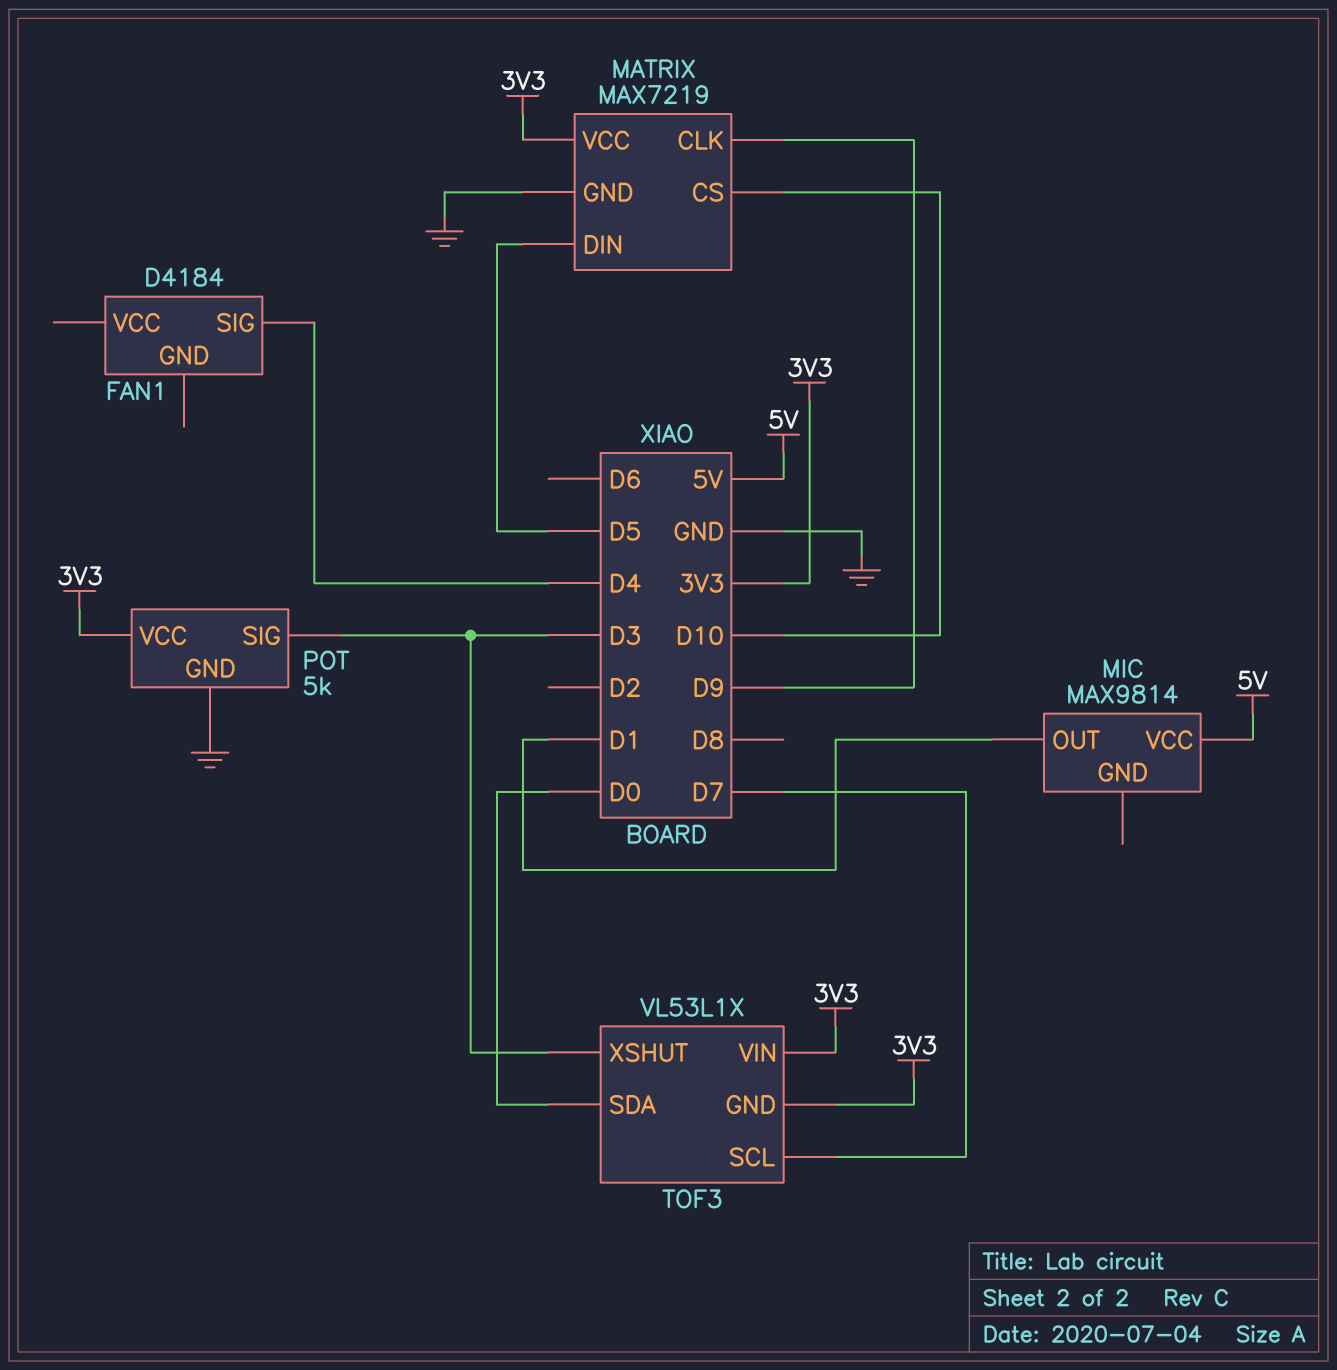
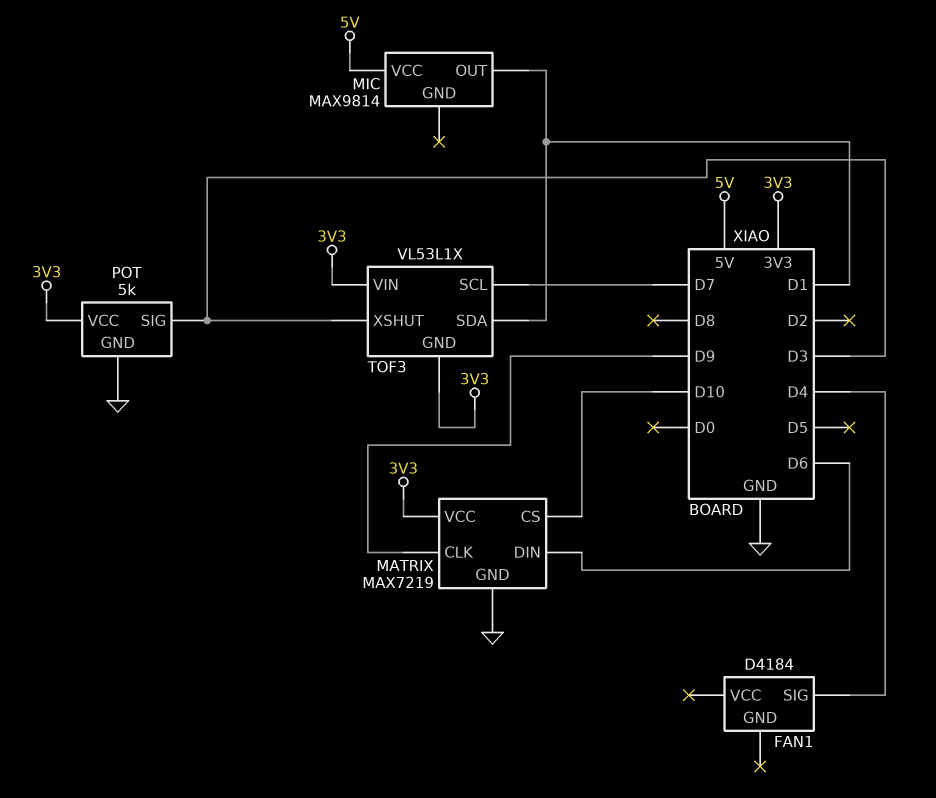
MATRIX pin DIN: D5 -> D6
TOF3 pin SDA: D0 -> D1

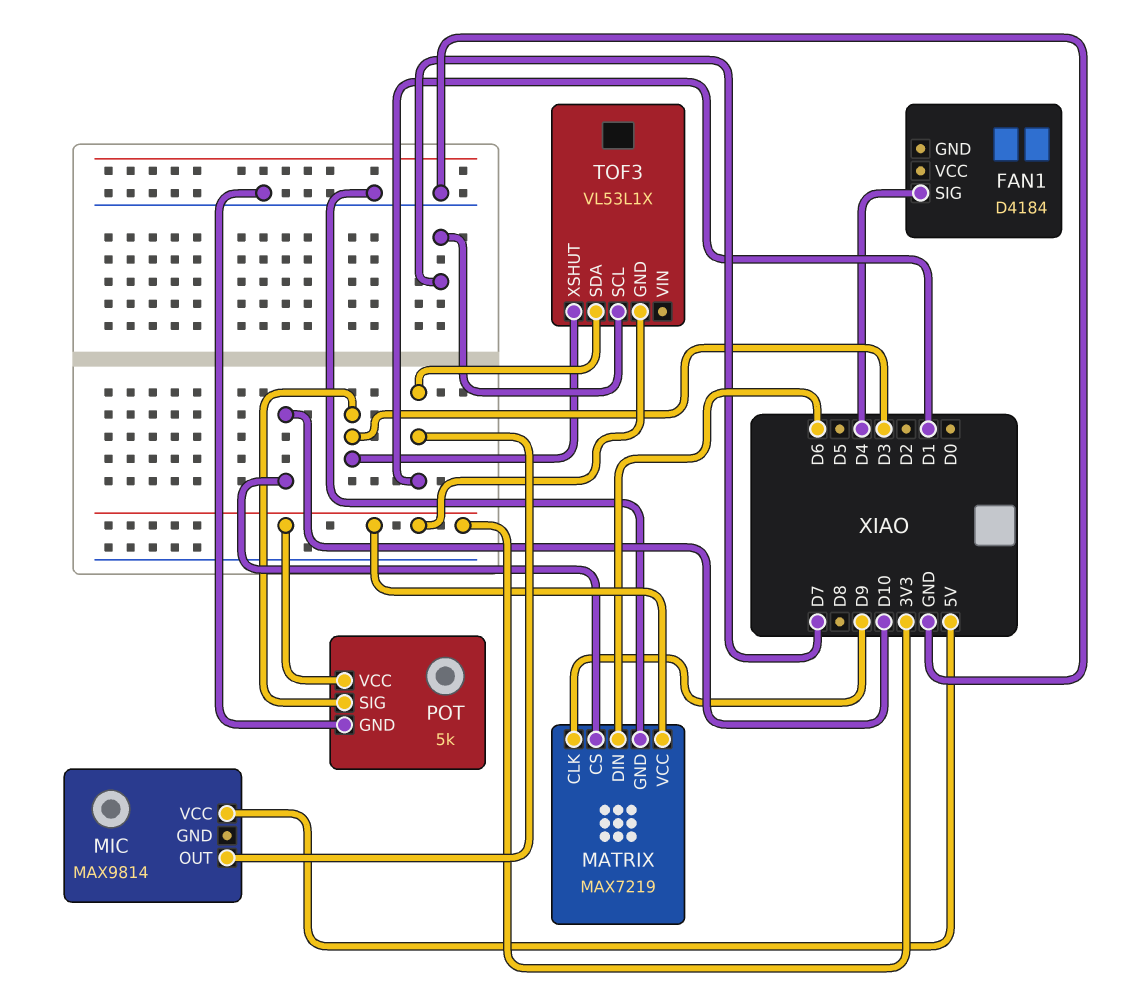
TOF3 pin VIN: 3V3 -> none

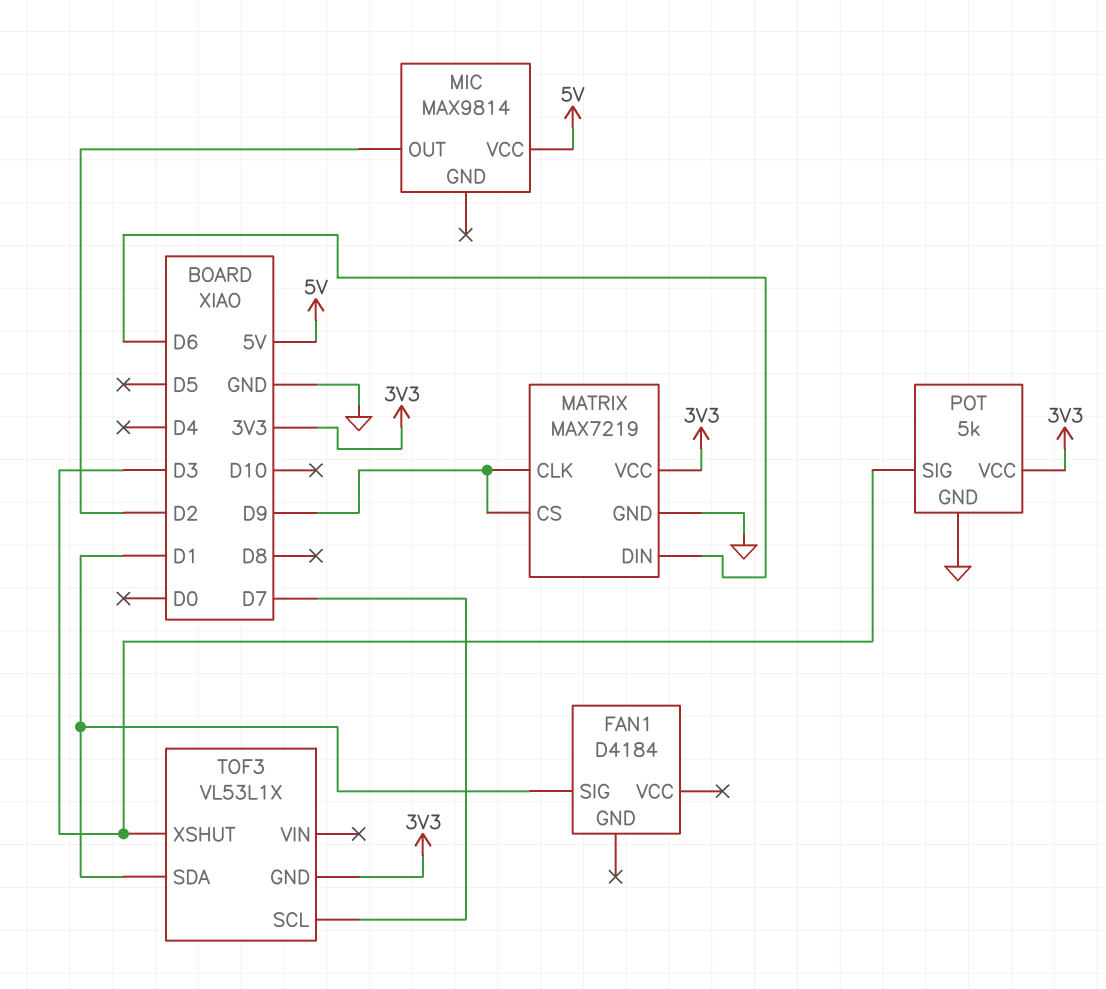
FAN1 pin SIG: D4 -> D1
MATRIX pin CS: D10 -> D9
MIC pin OUT: D1 -> D2

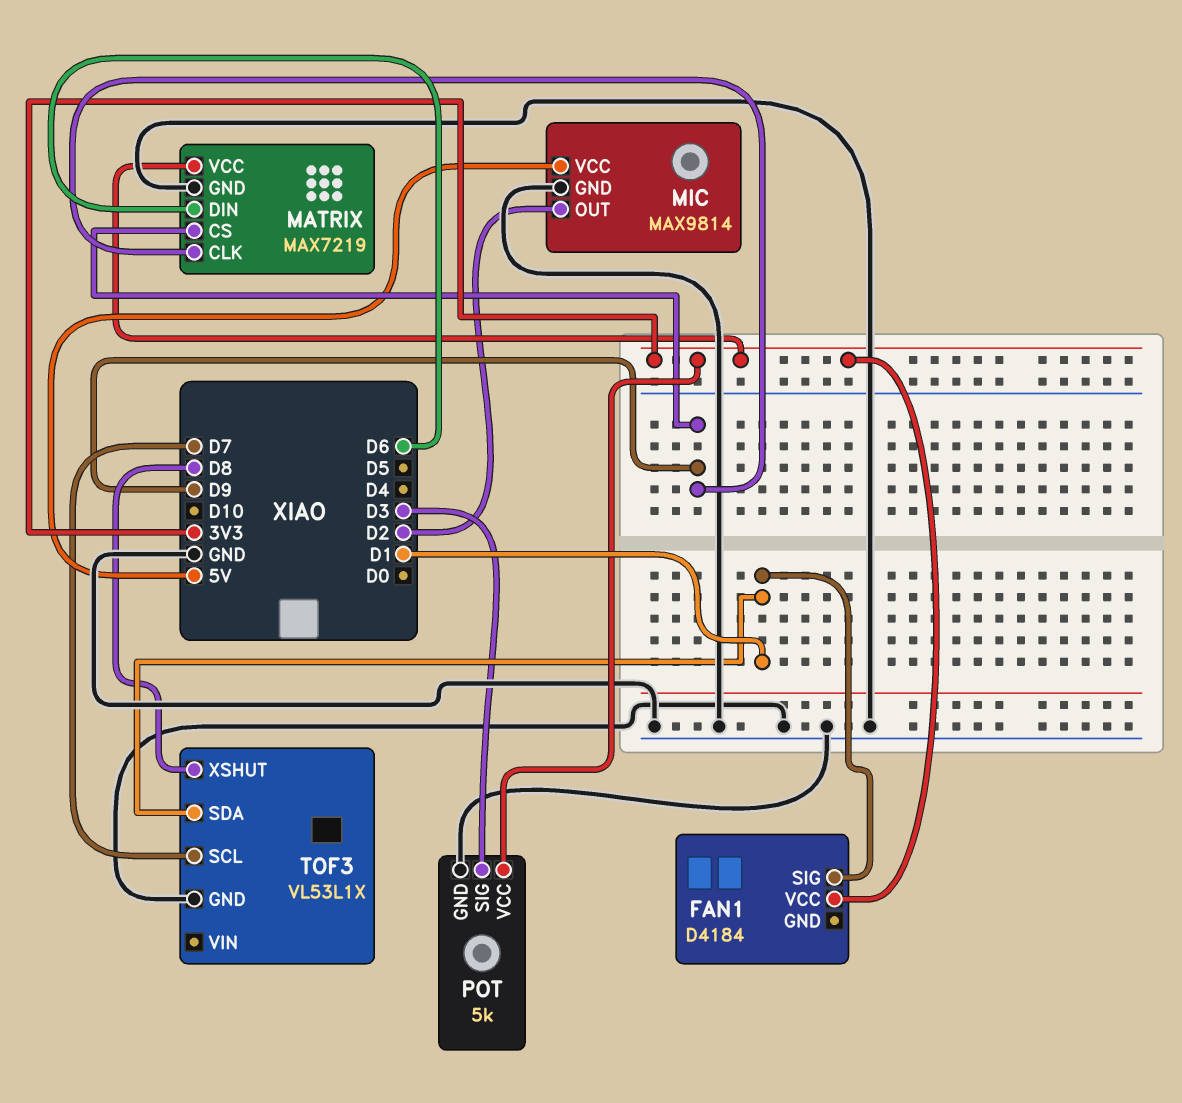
FAN1 pin VCC: none -> 3V3
MIC pin GND: none -> GND
TOF3 pin GND: 3V3 -> GND
TOF3 pin XSHUT: D3 -> D8

